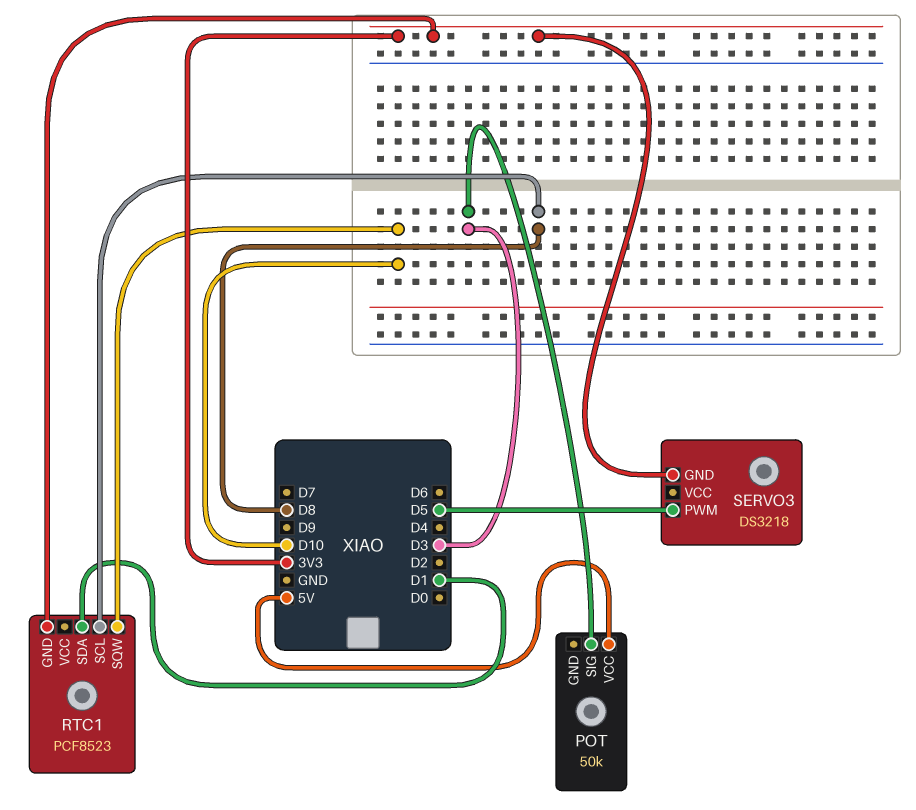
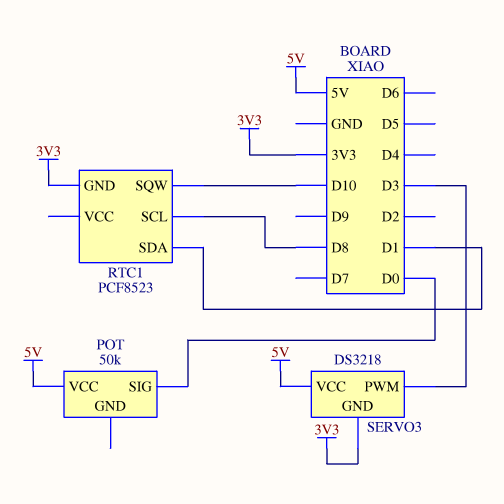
POT pin SIG: D3 -> D0
SERVO3 pin PWM: D5 -> D3
SERVO3 pin VCC: none -> 5V

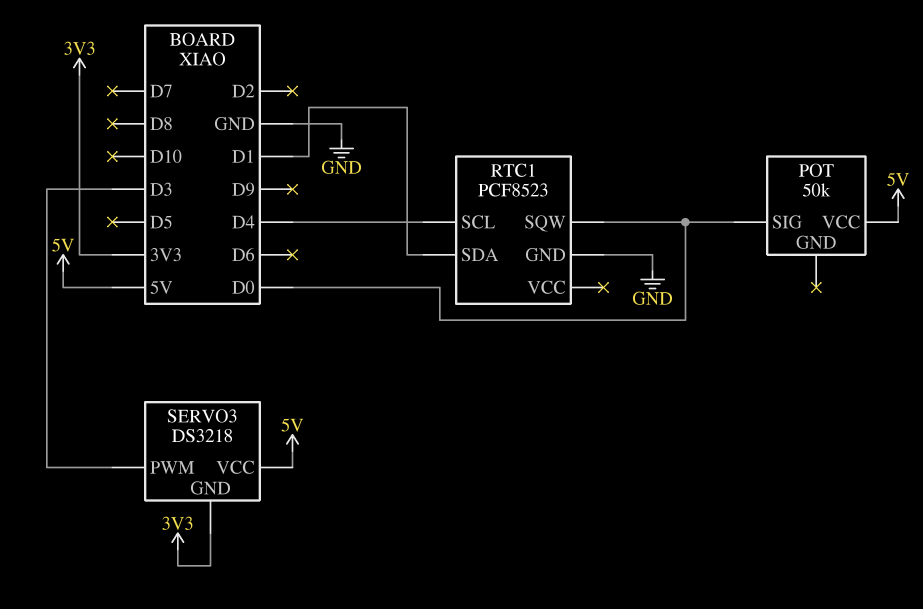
RTC1 pin GND: 3V3 -> GND
RTC1 pin SCL: D8 -> D4
RTC1 pin SQW: D10 -> D0

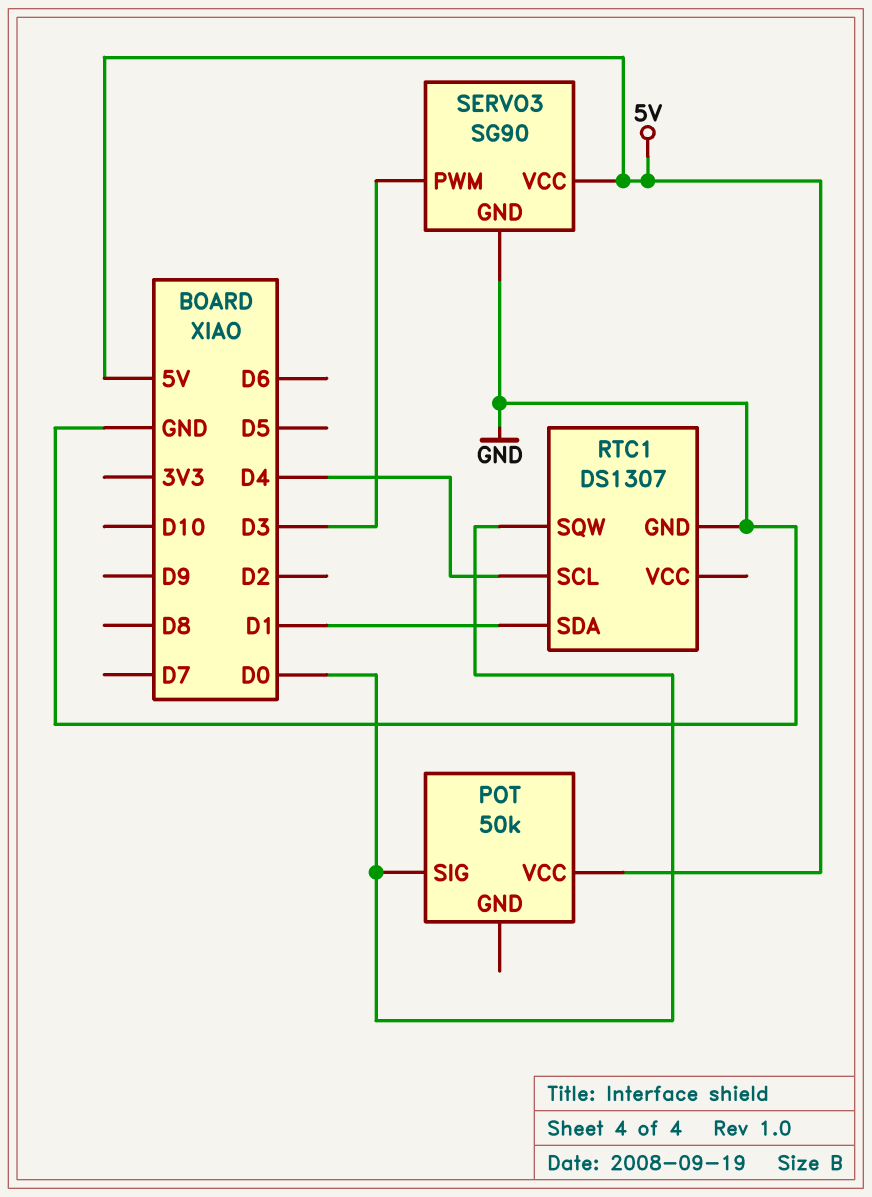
RTC1: PCF8523 -> DS1307
SERVO3: DS3218 -> SG90
SERVO3 pin GND: 3V3 -> GND

